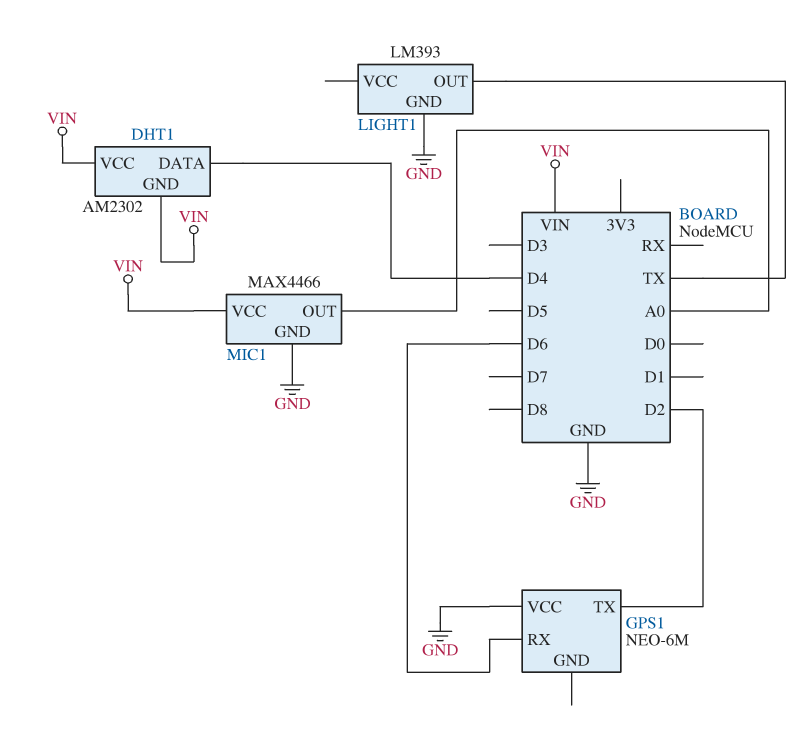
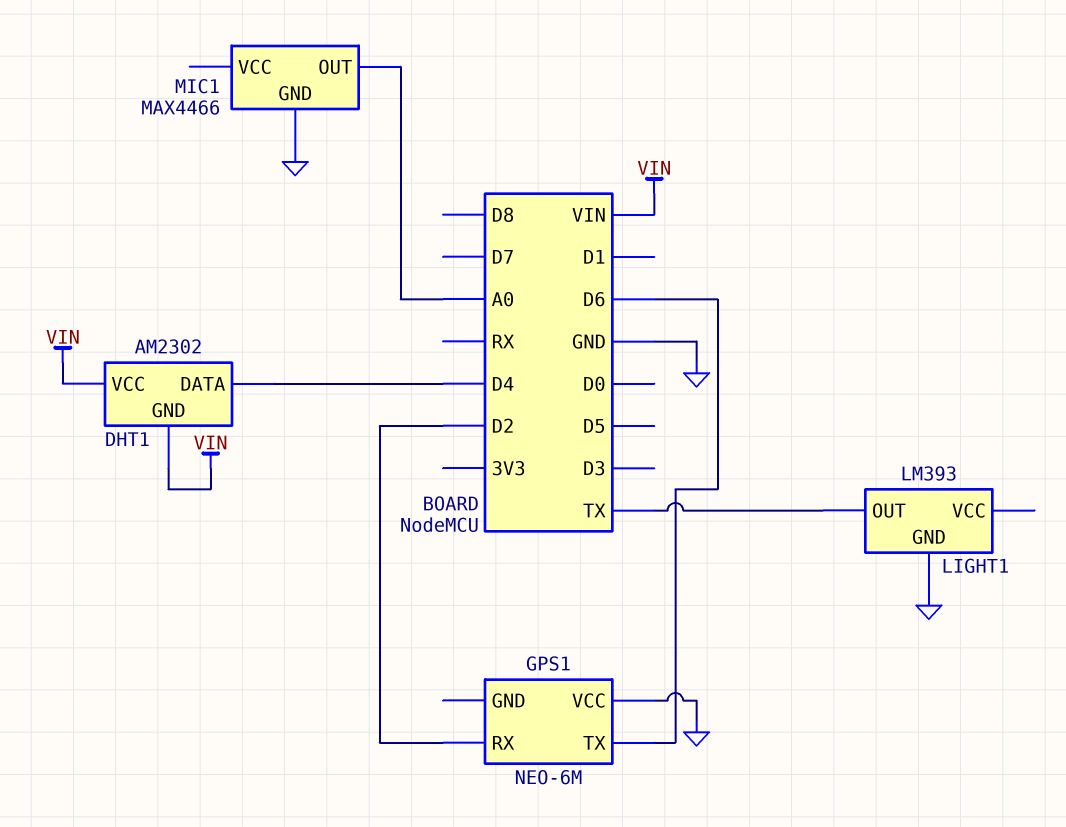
GPS1 pin RX: D6 -> D2
GPS1 pin TX: D2 -> D6
MIC1 pin VCC: VIN -> none

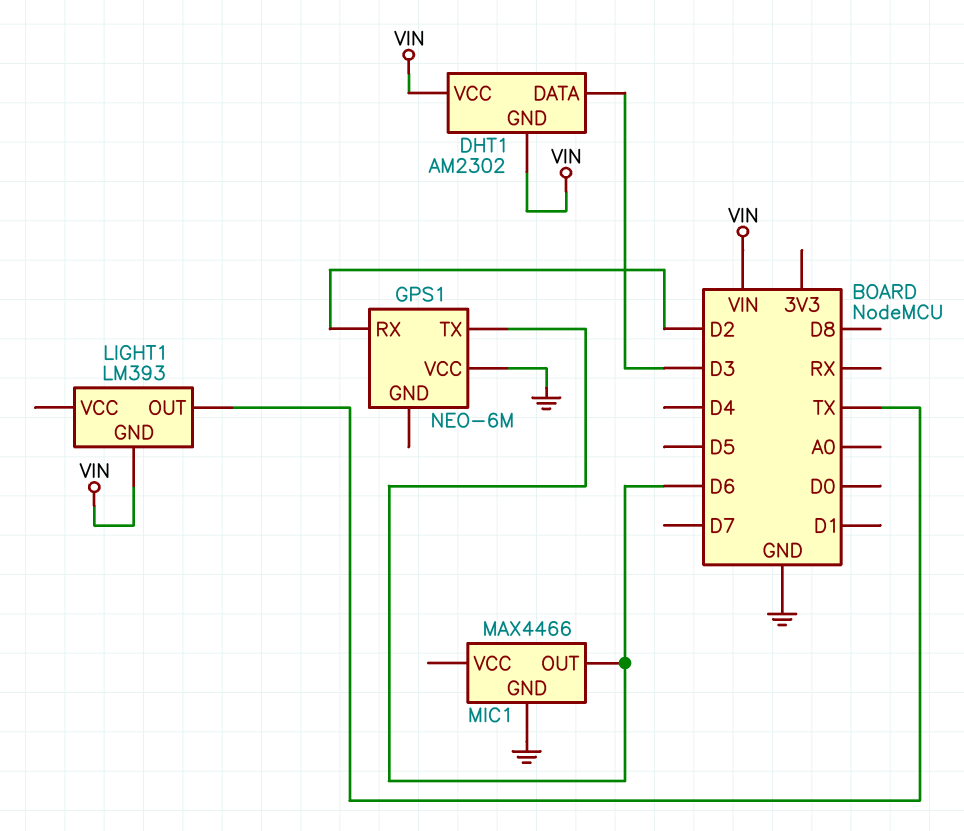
DHT1 pin DATA: D4 -> D3
LIGHT1 pin GND: GND -> VIN
MIC1 pin OUT: A0 -> D6

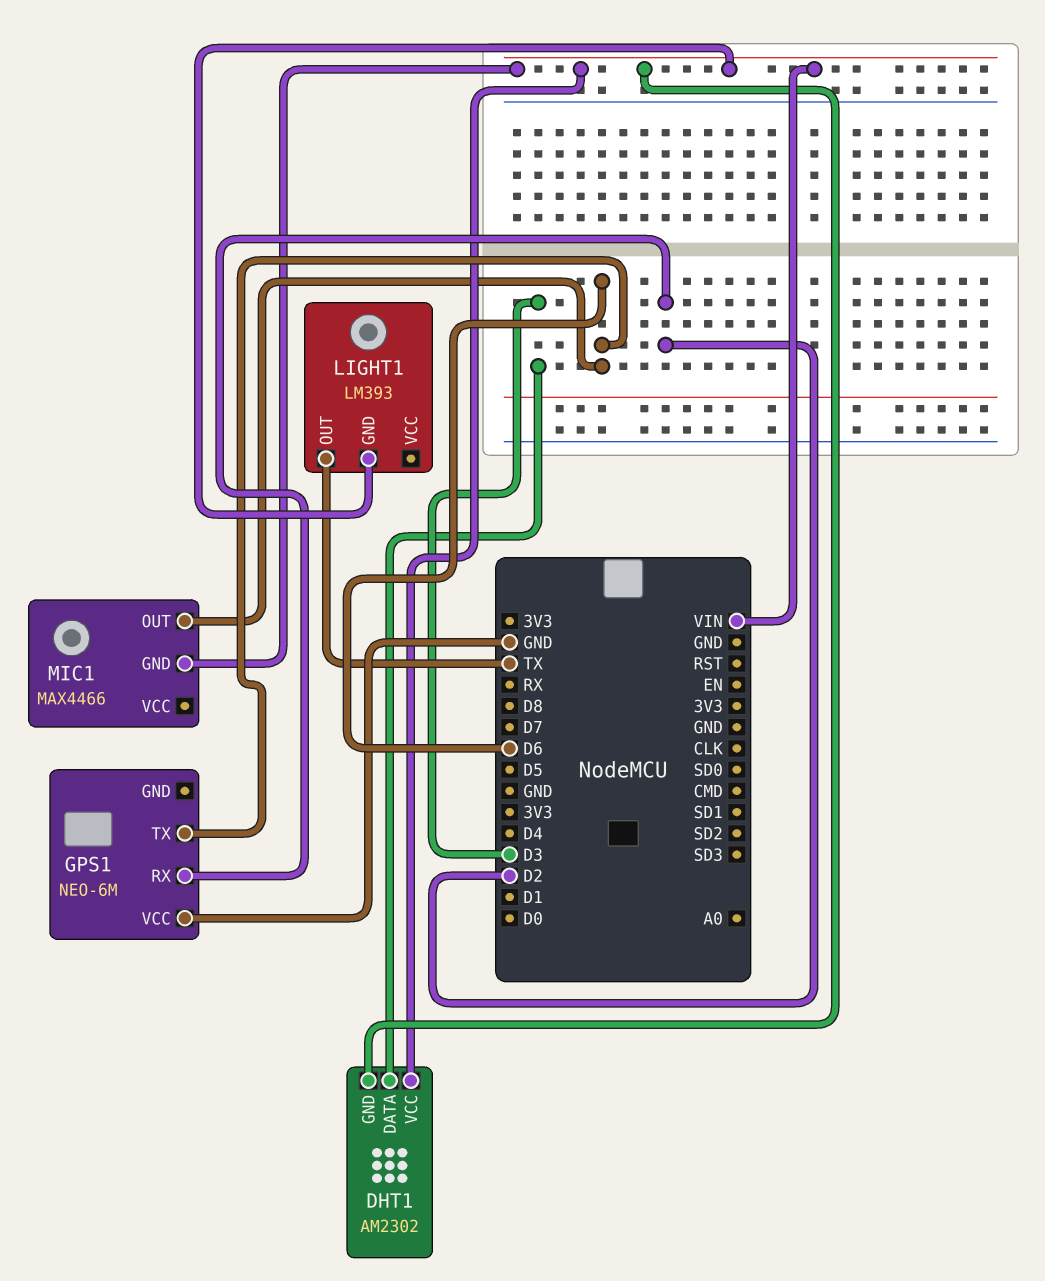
MIC1 pin GND: GND -> VIN

